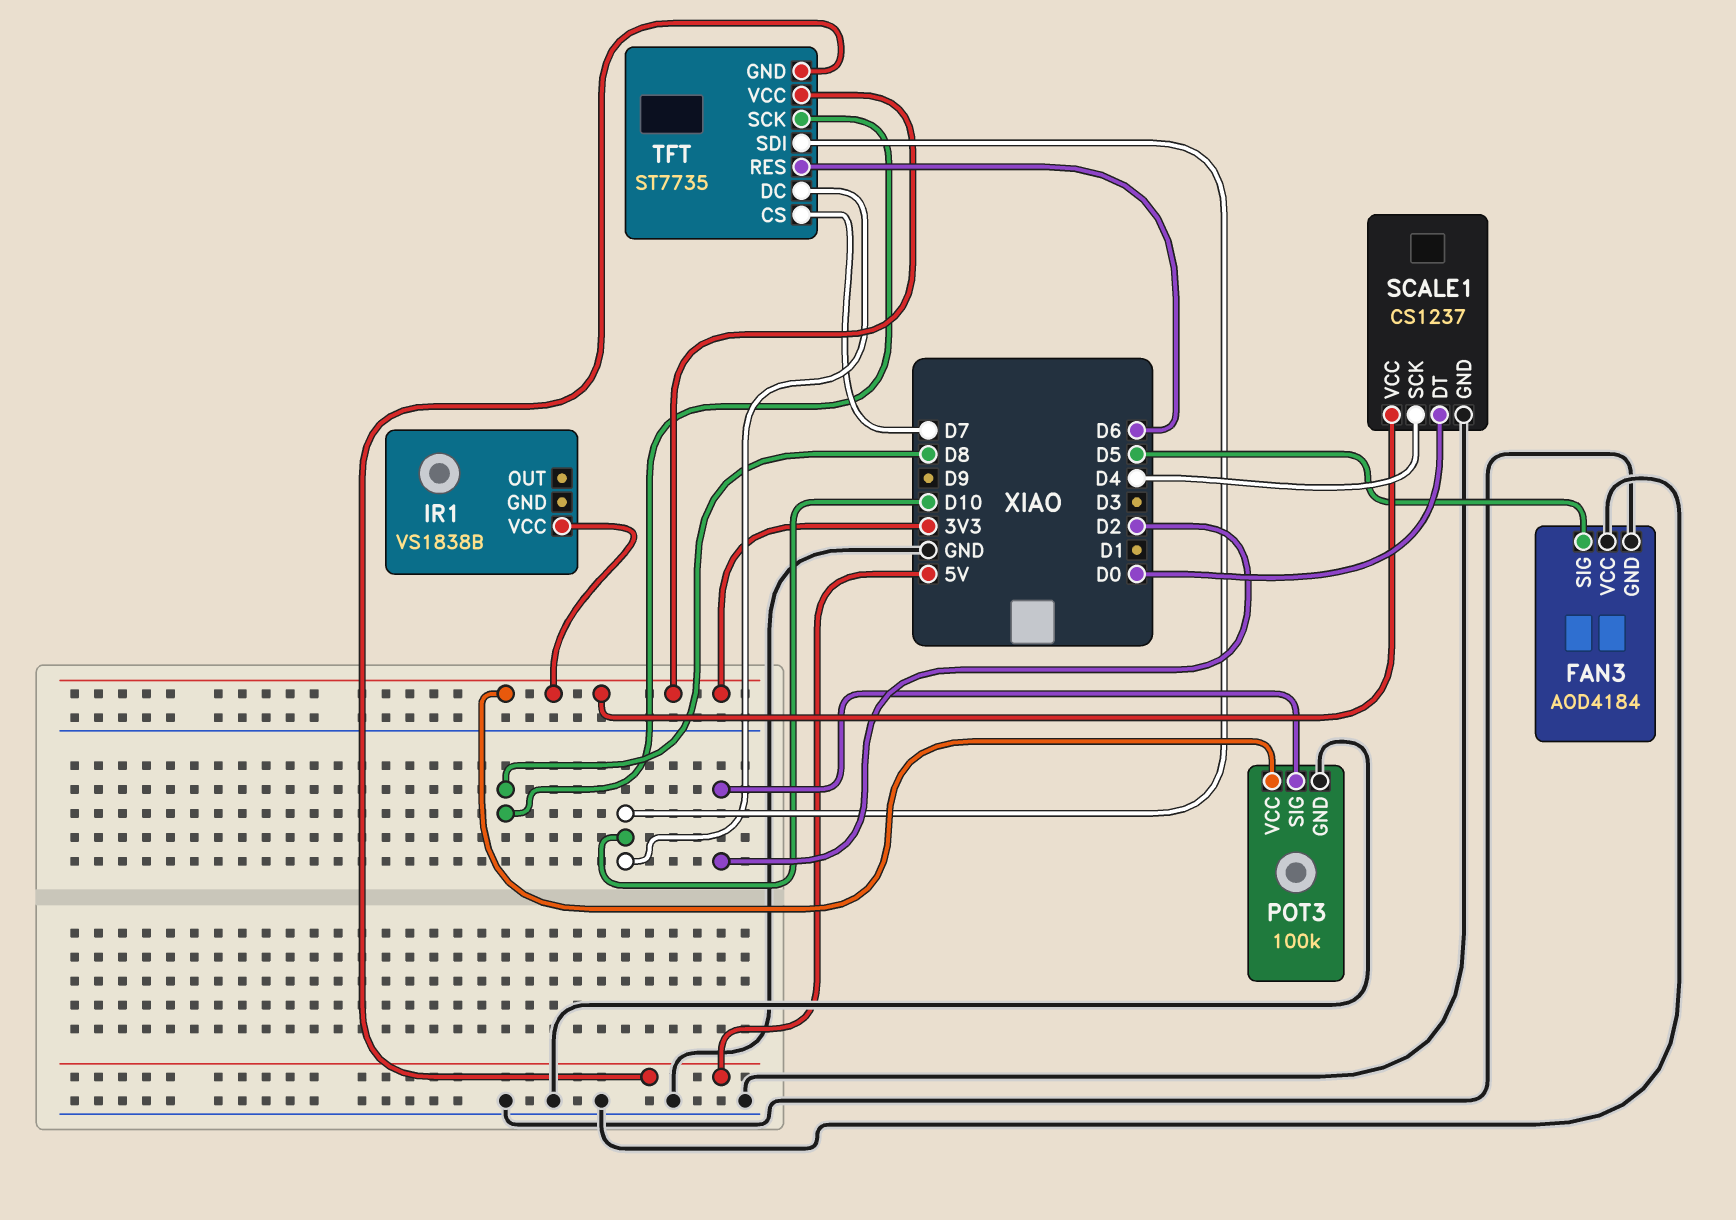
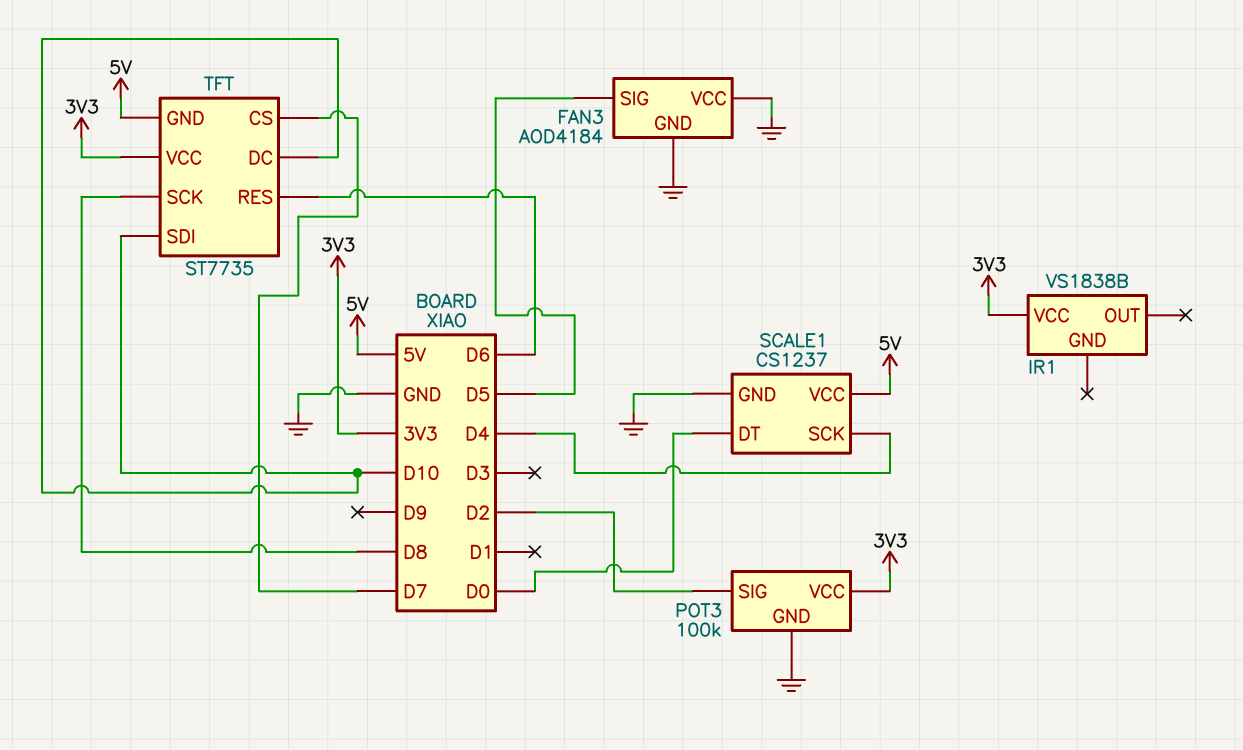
SCALE1 pin VCC: 3V3 -> 5V

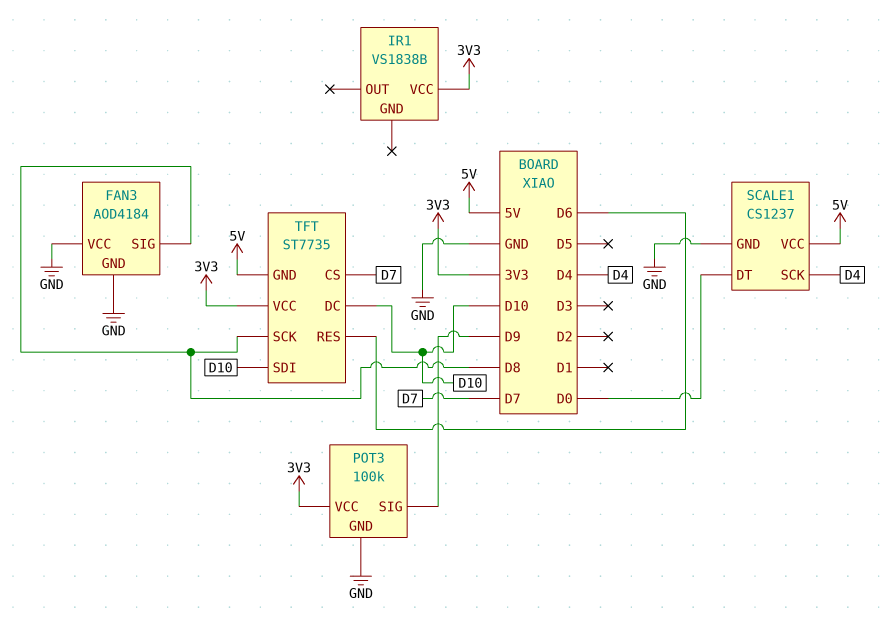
FAN3 pin SIG: D5 -> D8
POT3 pin SIG: D2 -> D9

